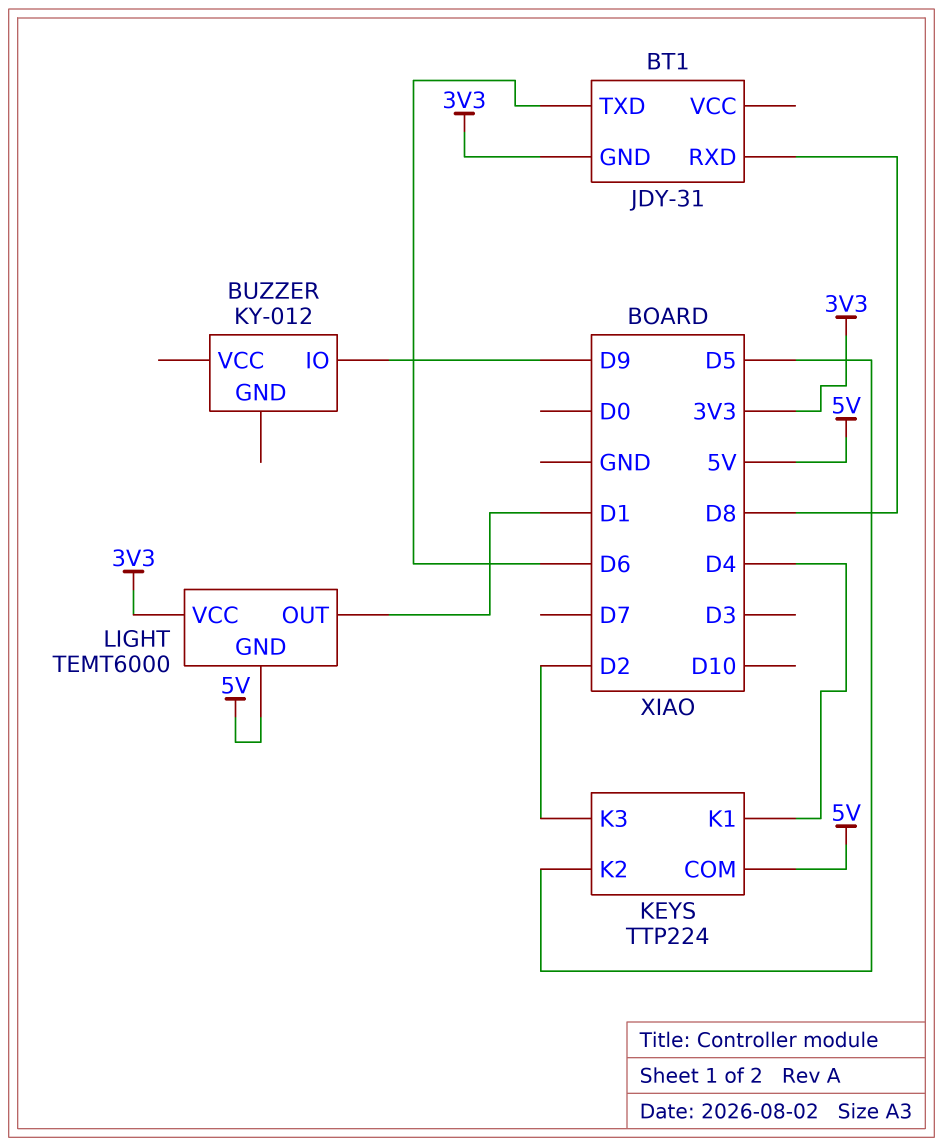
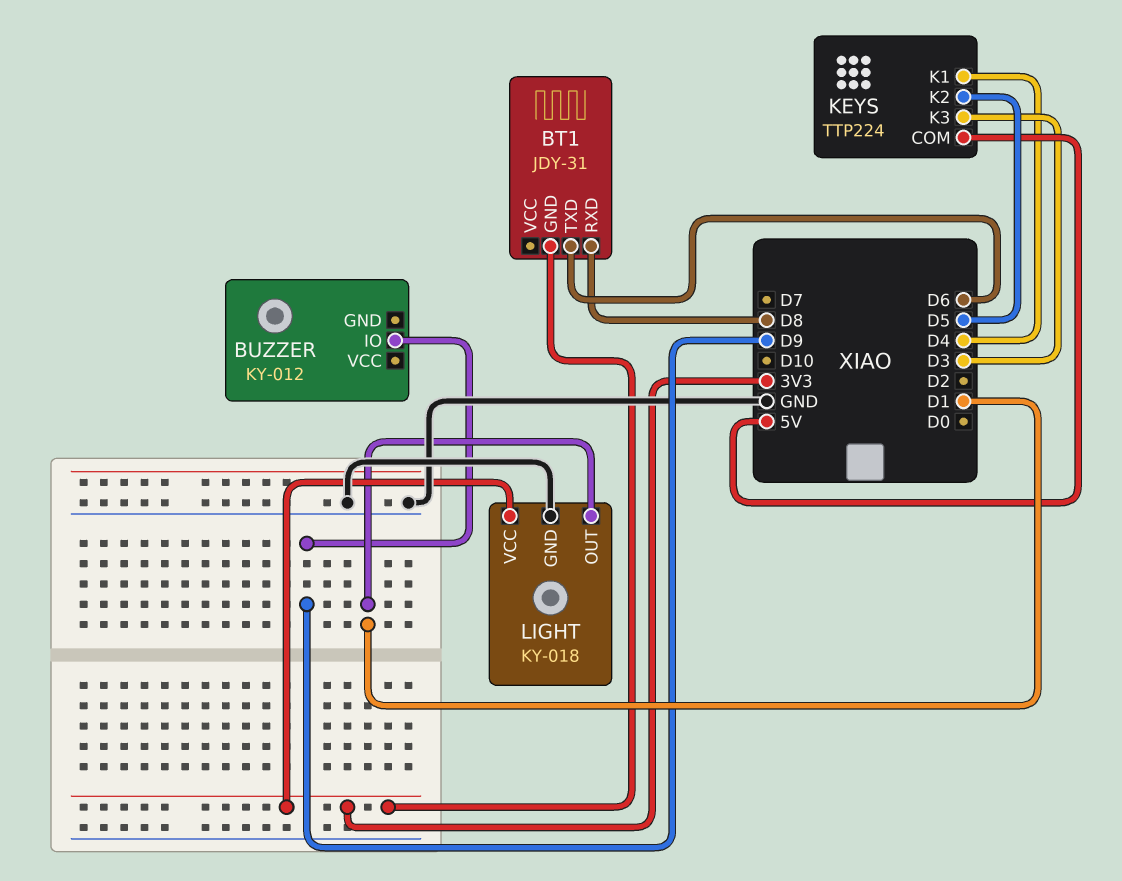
KEYS pin K3: D2 -> D3
LIGHT: TEMT6000 -> KY-018
LIGHT pin GND: 5V -> GND

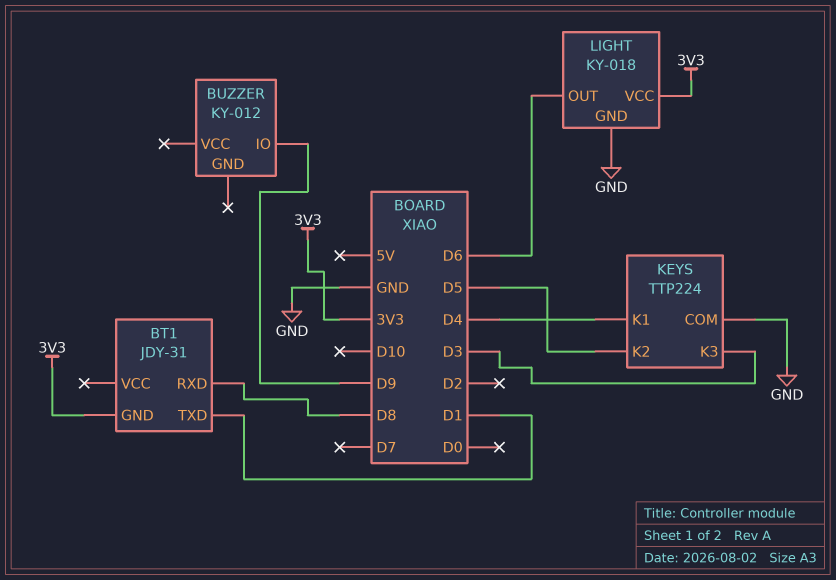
BT1 pin TXD: D6 -> D1
KEYS pin COM: 5V -> GND
LIGHT pin OUT: D1 -> D6

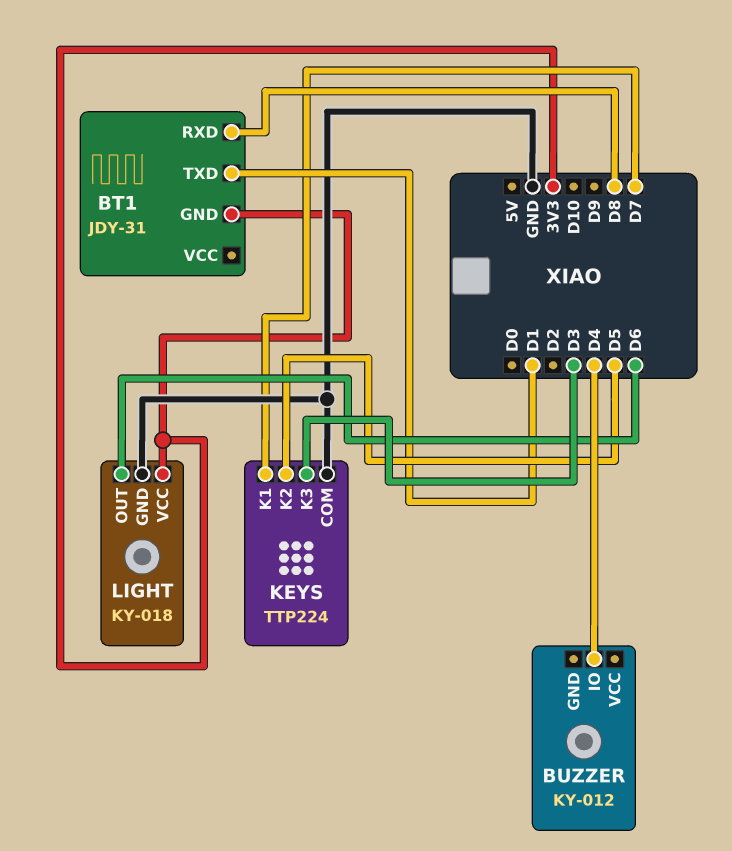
BUZZER pin IO: D9 -> D4
KEYS pin K1: D4 -> D7

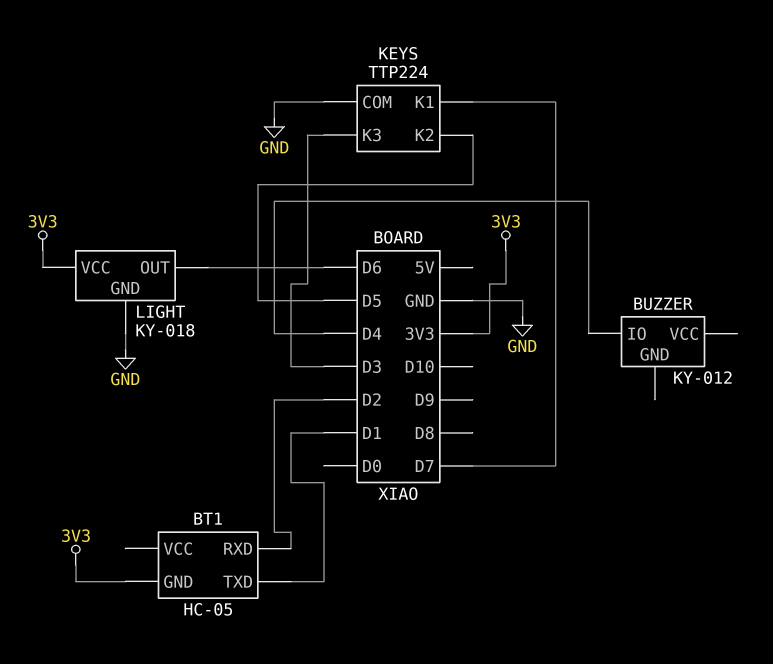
BT1: JDY-31 -> HC-05
BT1 pin RXD: D8 -> D2

